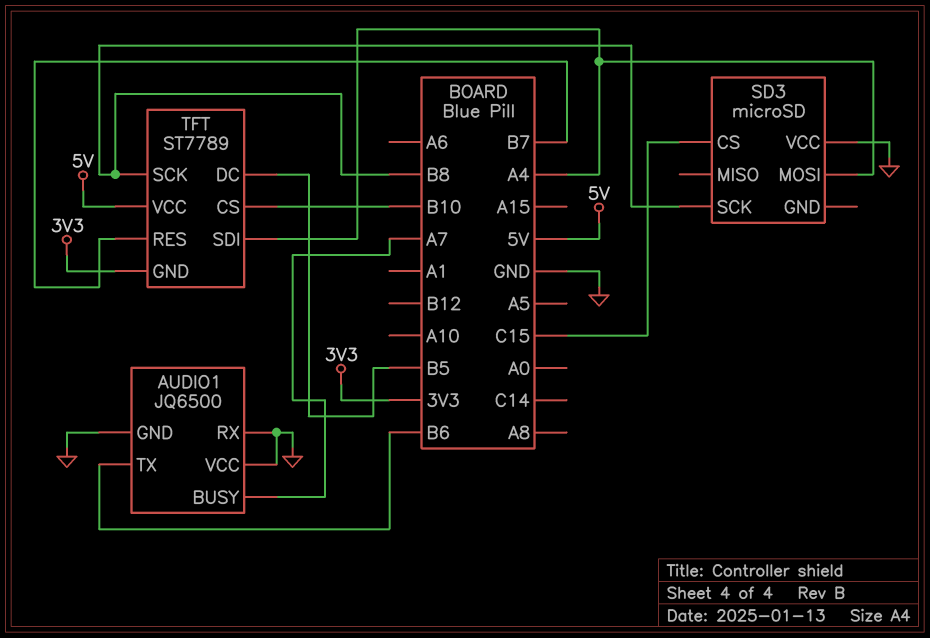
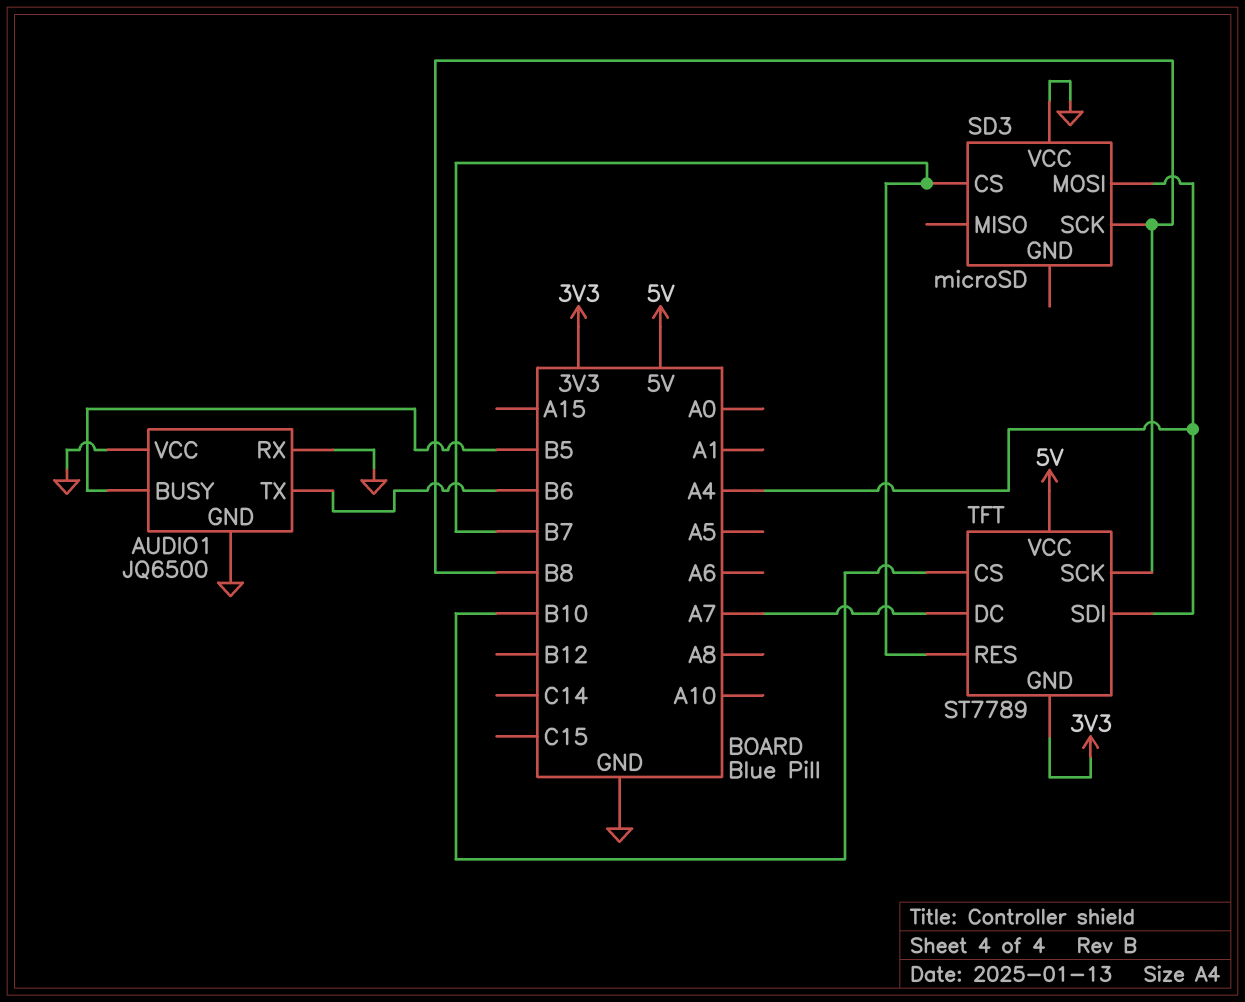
AUDIO1 pin BUSY: A7 -> B5
SD3 pin CS: C15 -> B7
TFT pin DC: B5 -> A7

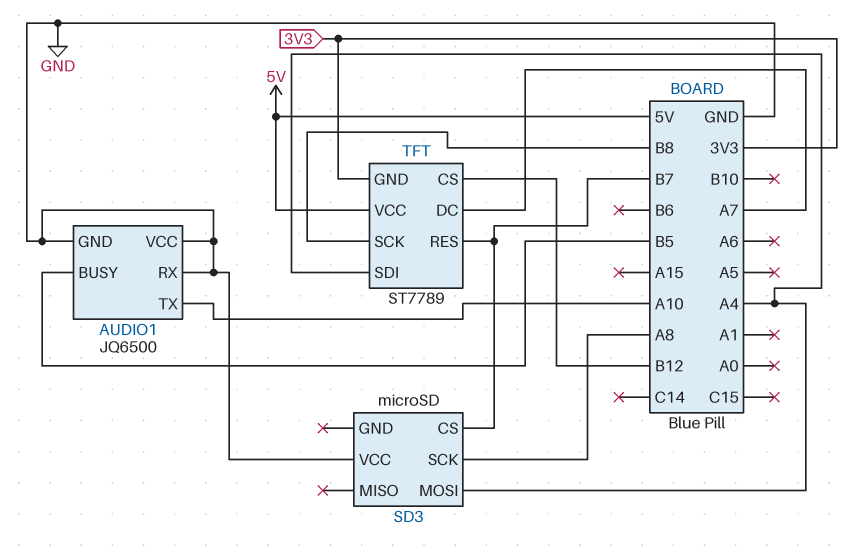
AUDIO1 pin TX: B6 -> A10
SD3 pin SCK: B8 -> A8
TFT pin CS: B10 -> B12

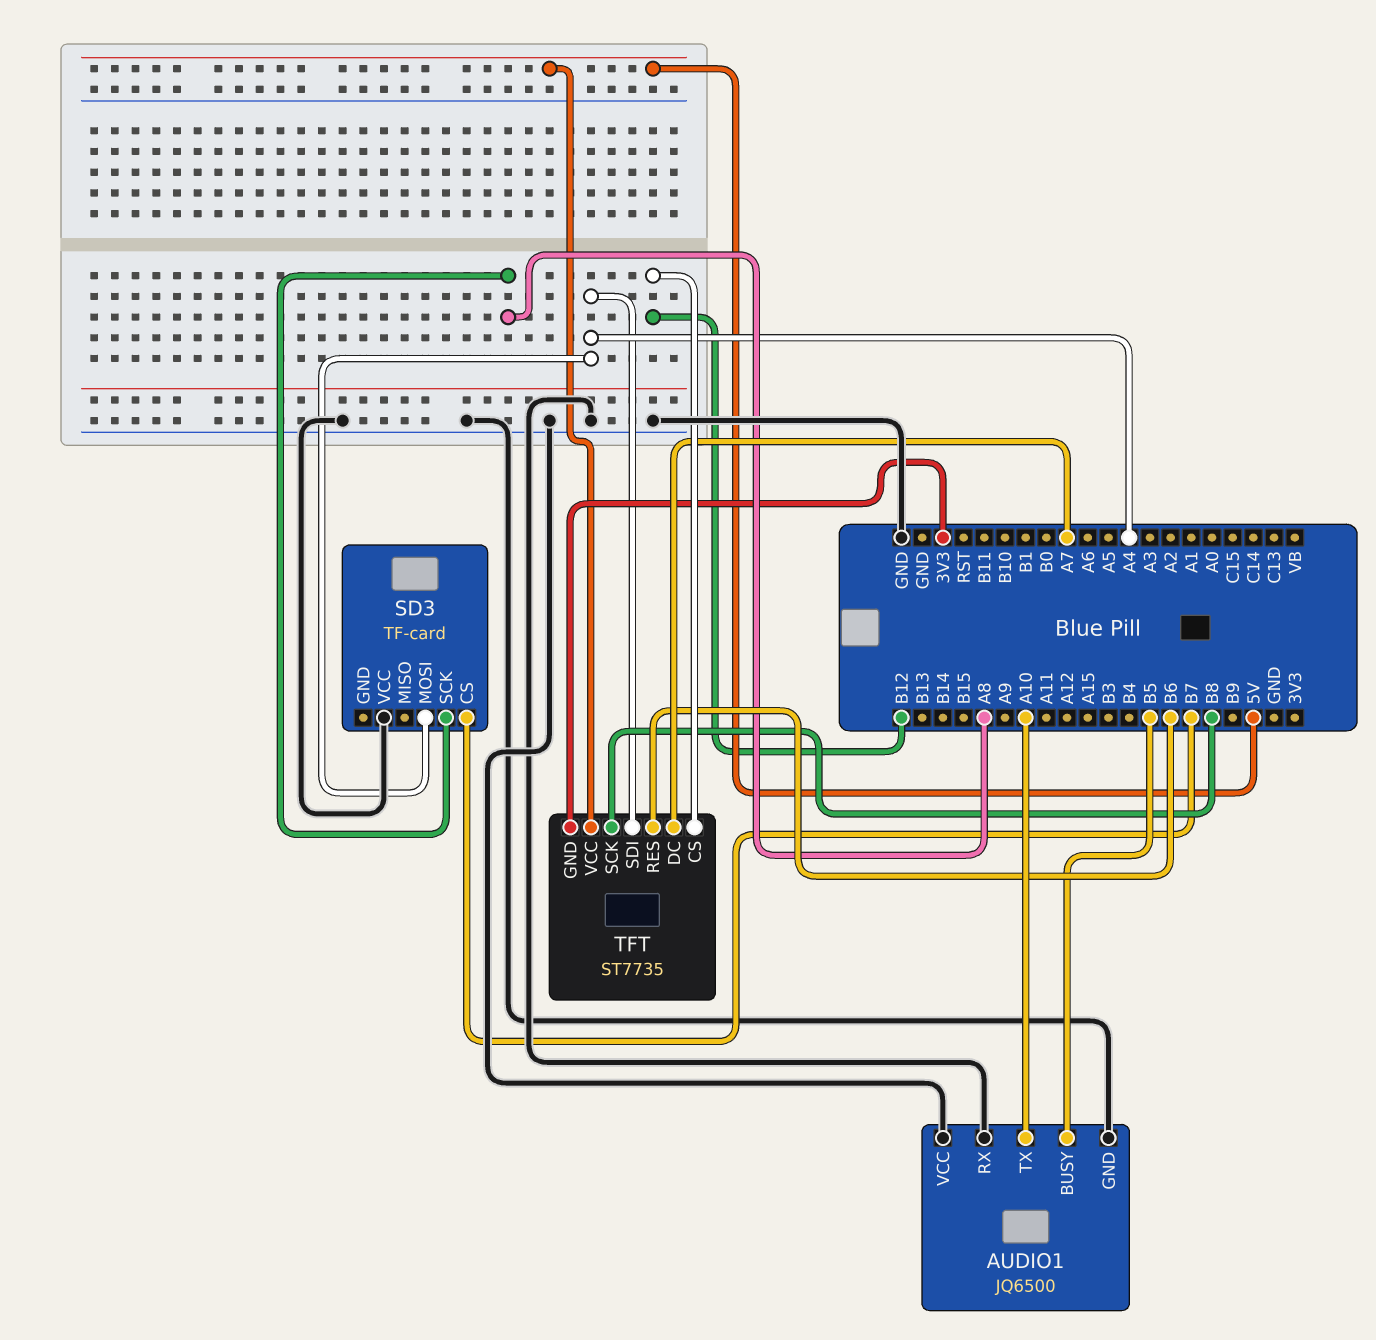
SD3: microSD -> TF-card
TFT: ST7789 -> ST7735
TFT pin RES: B7 -> B6

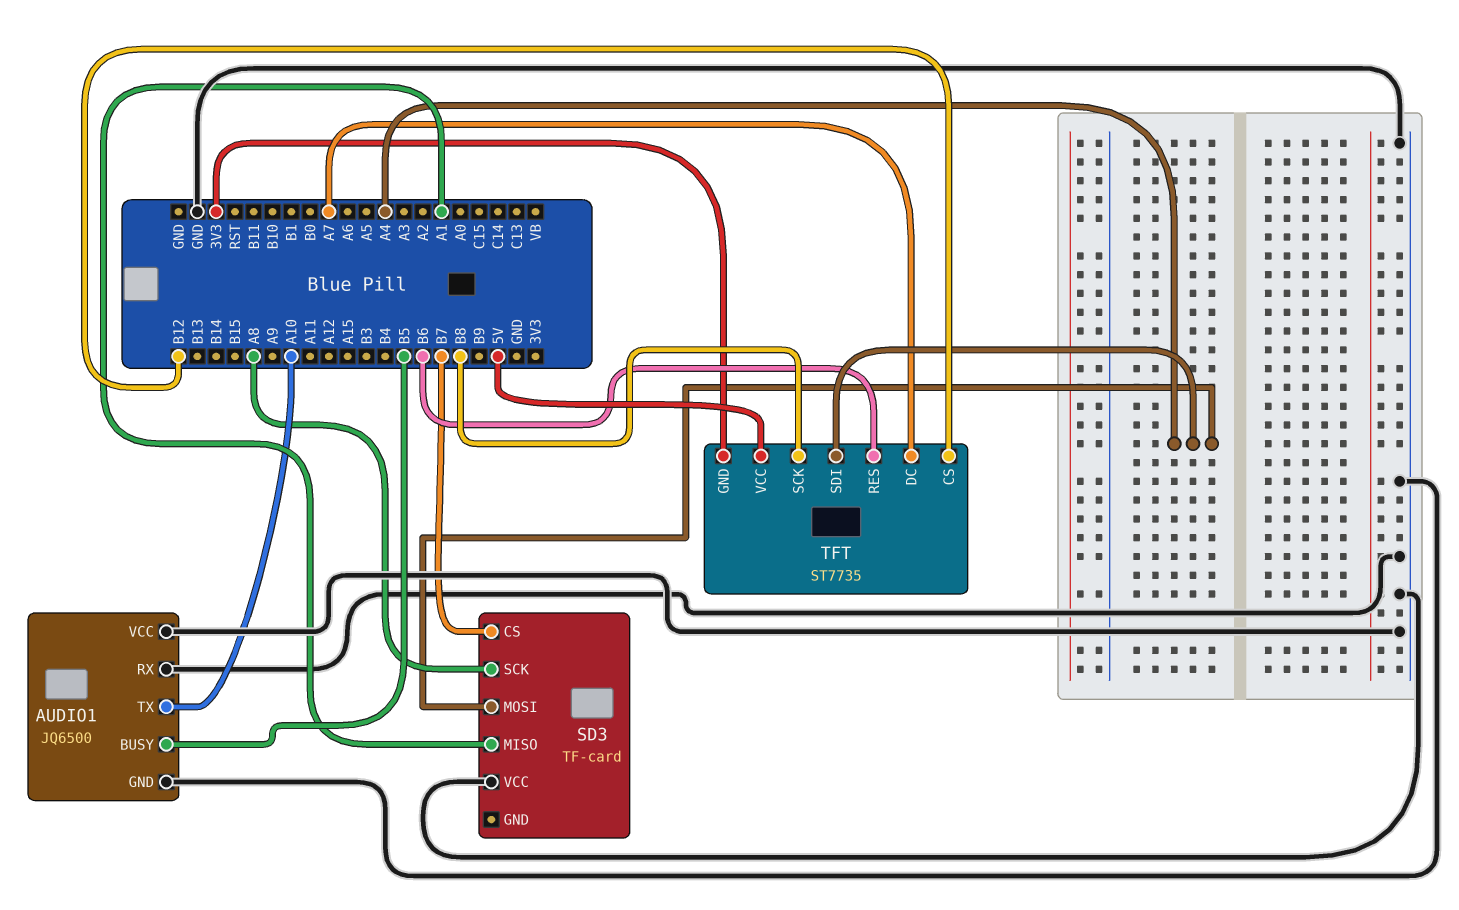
SD3 pin MISO: none -> A1

